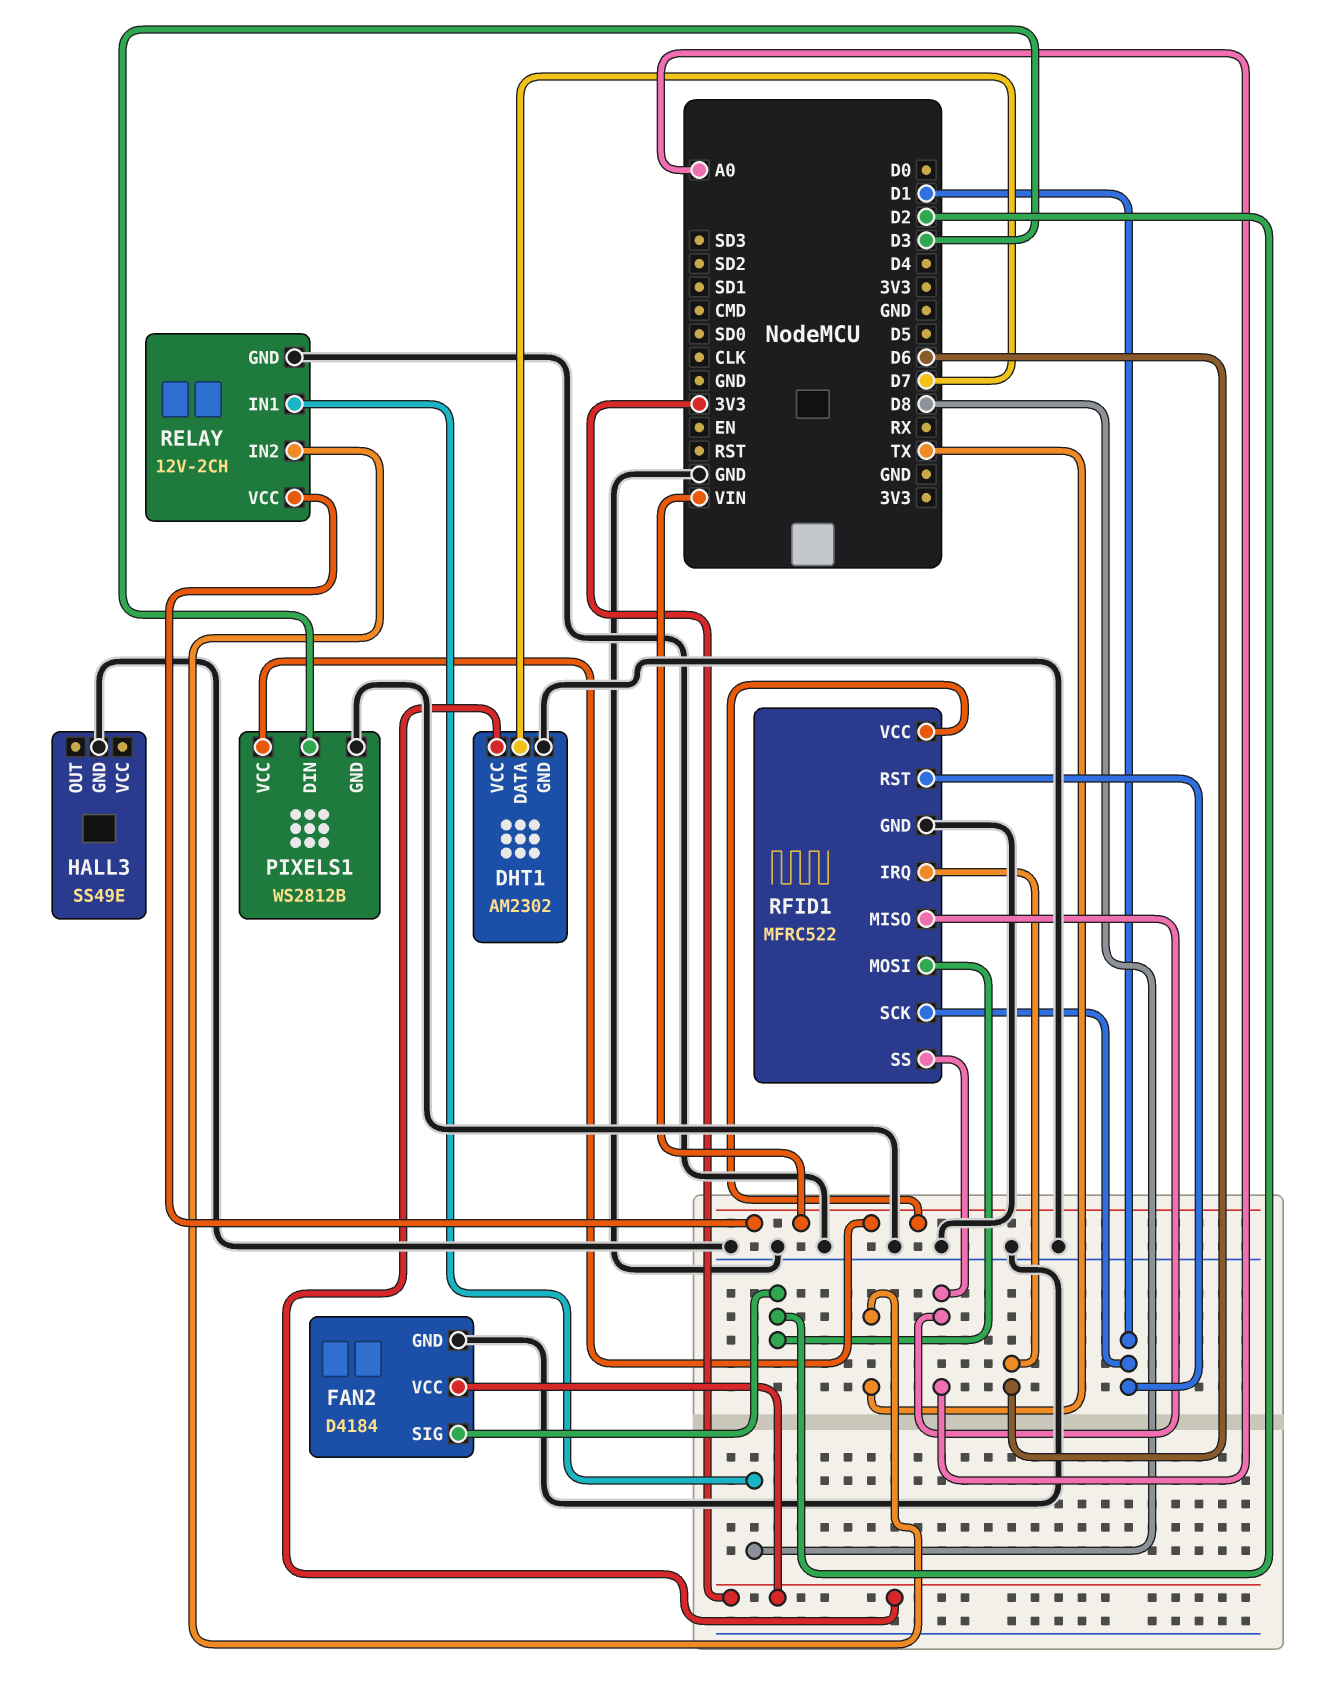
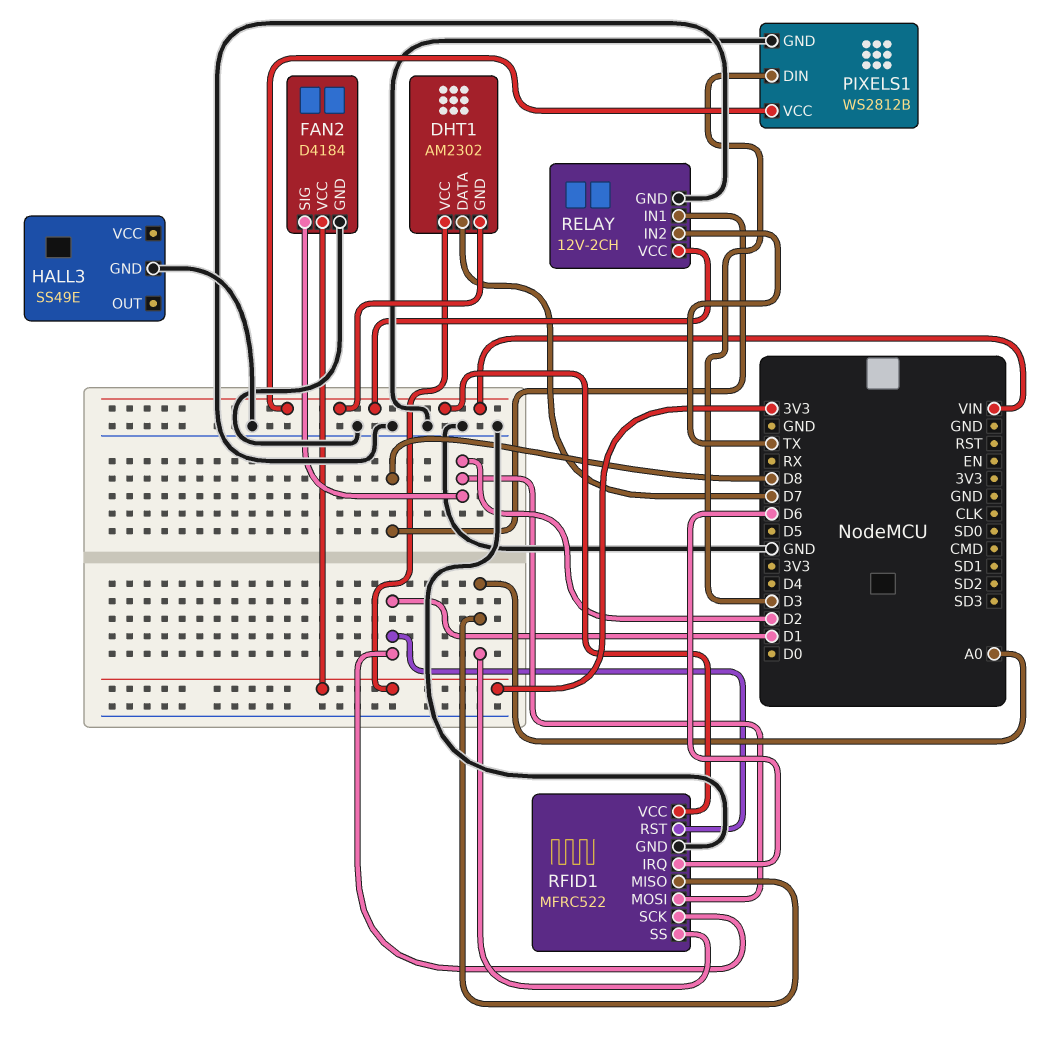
DHT1 pin GND: GND -> VIN

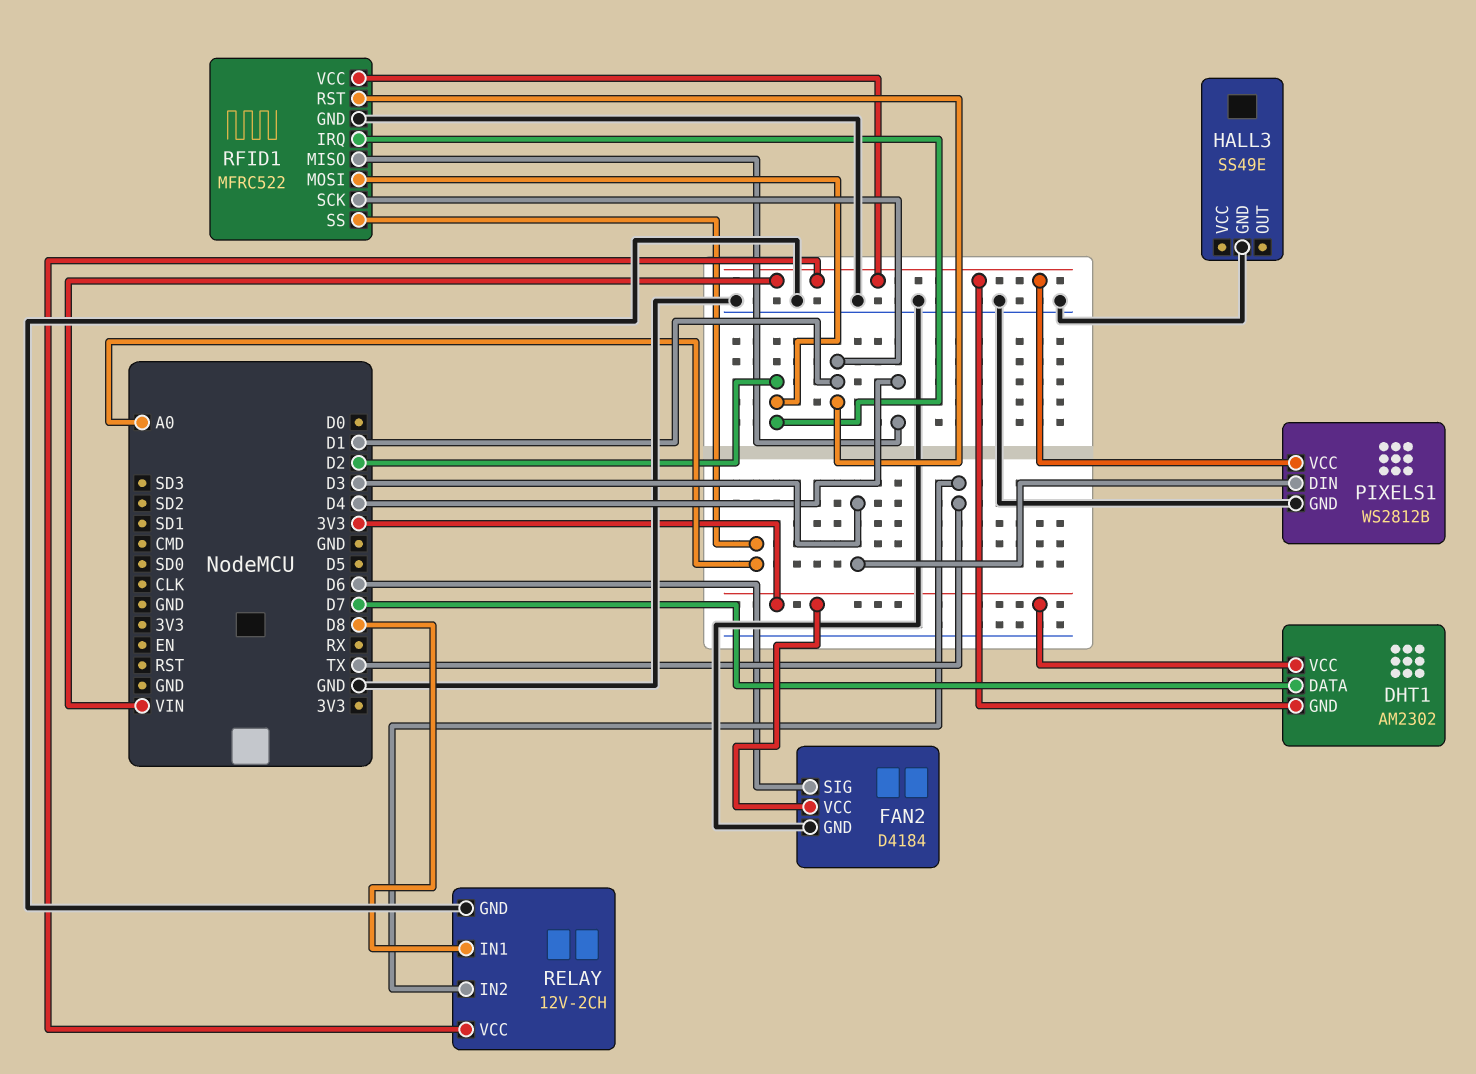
FAN2 pin SIG: D2 -> D6
RFID1 pin IRQ: D6 -> D2
RFID1 pin MISO: A0 -> D4

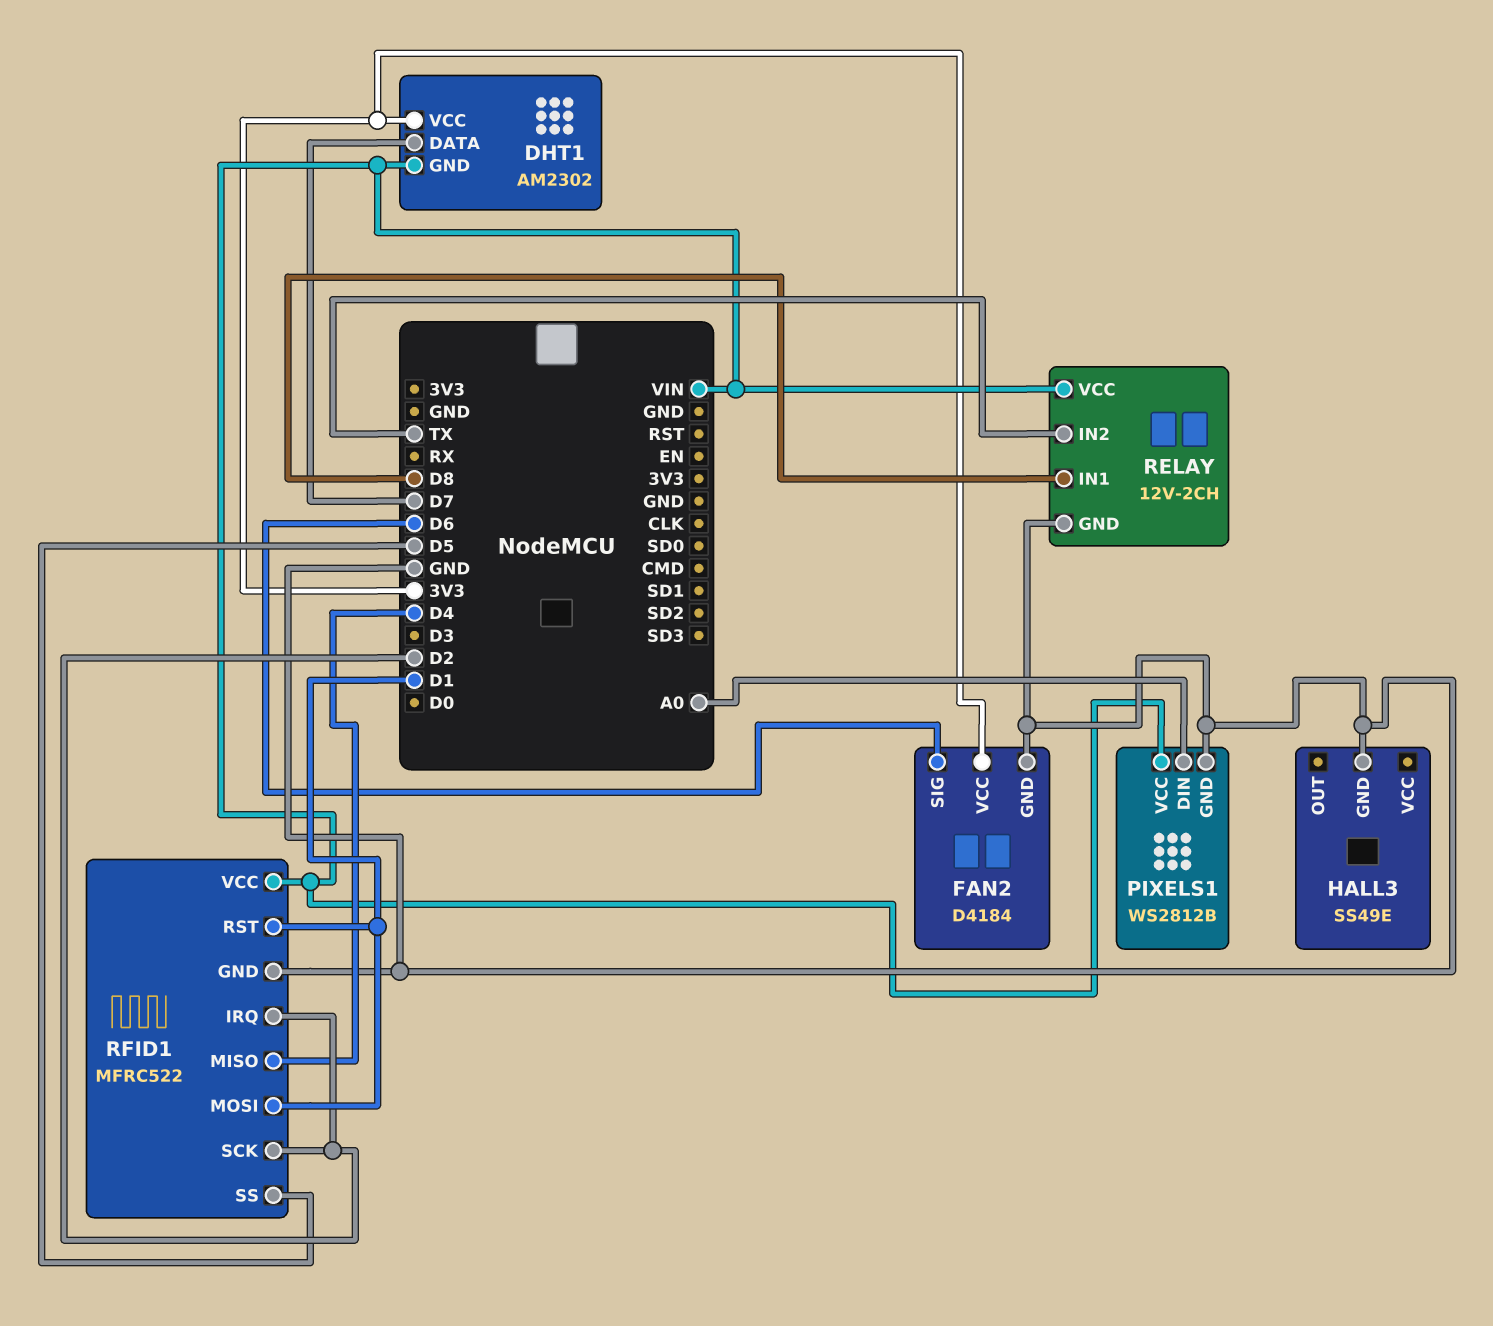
PIXELS1 pin DIN: D3 -> A0
RFID1 pin MOSI: D2 -> D1
RFID1 pin SCK: D1 -> D2
RFID1 pin SS: A0 -> D5

